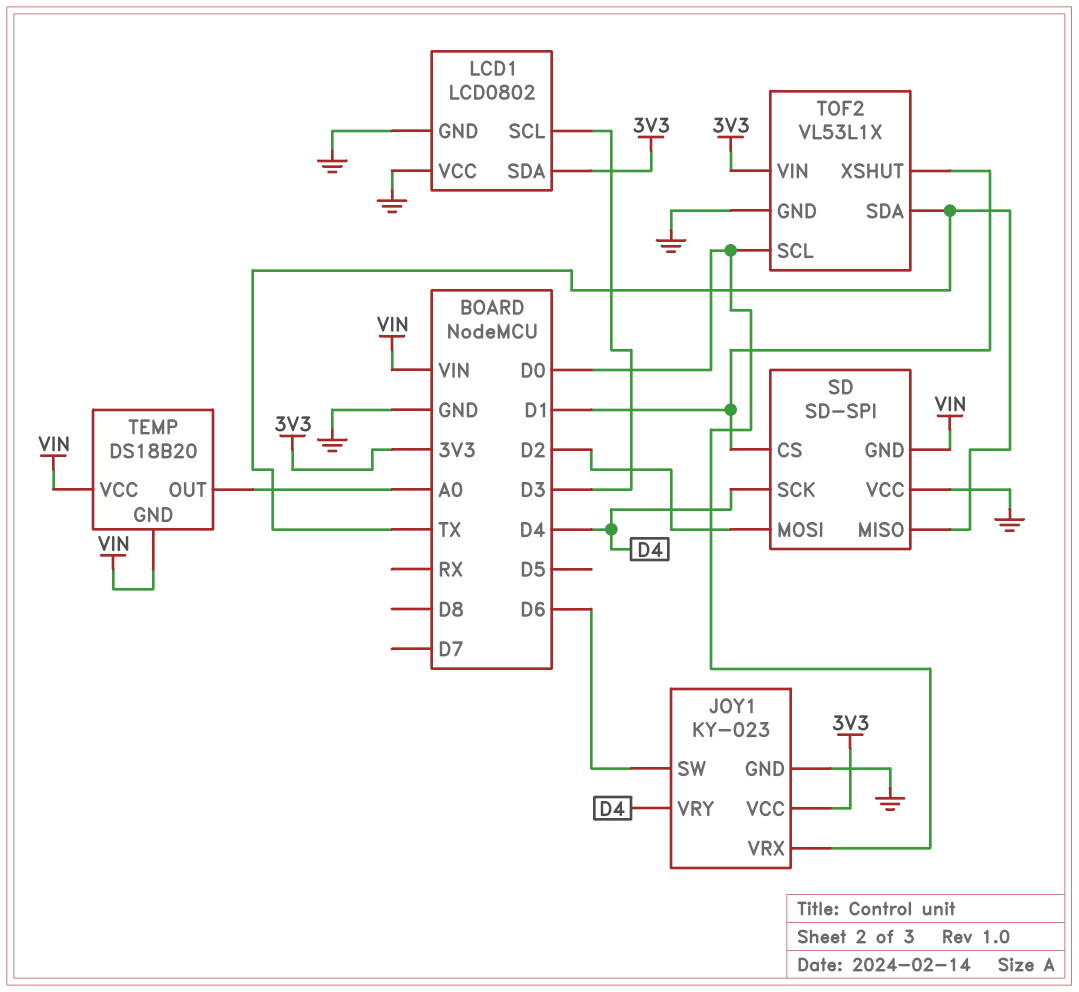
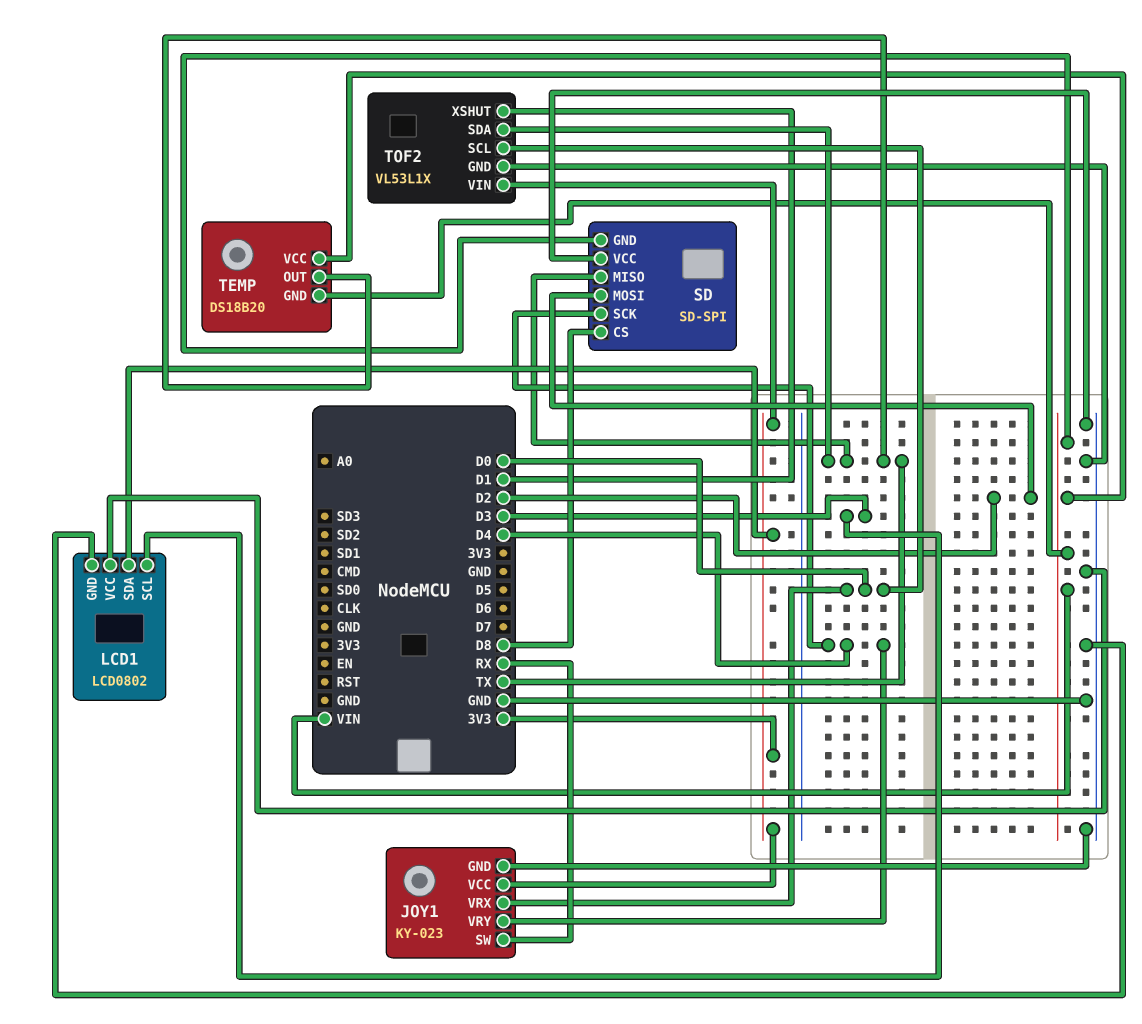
JOY1 pin SW: D6 -> RX
SD pin CS: D1 -> D8
TEMP pin OUT: A0 -> TX

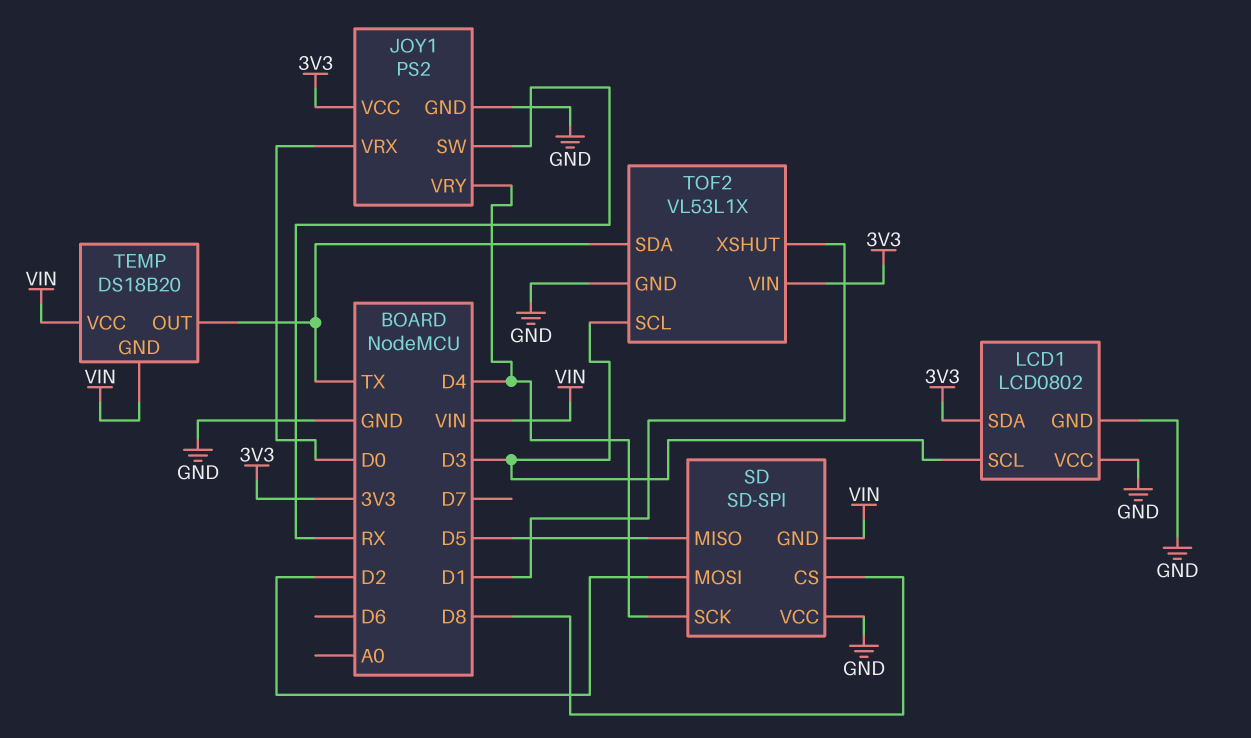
JOY1: KY-023 -> PS2
SD pin MISO: TX -> D5
TOF2 pin SCL: D0 -> D3

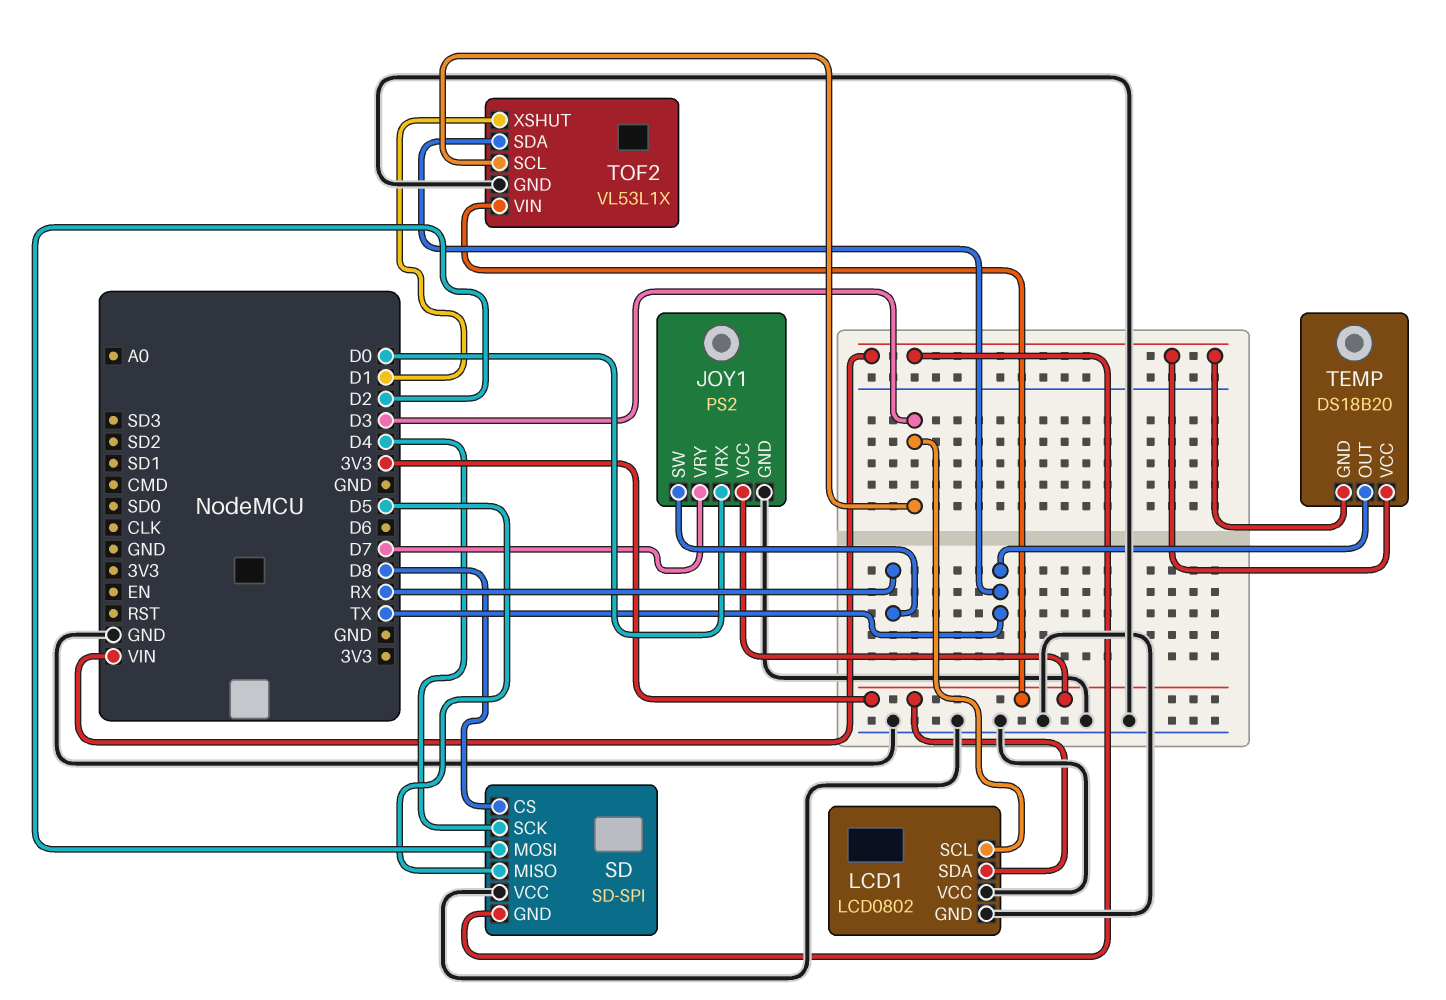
JOY1 pin VRY: D4 -> D7

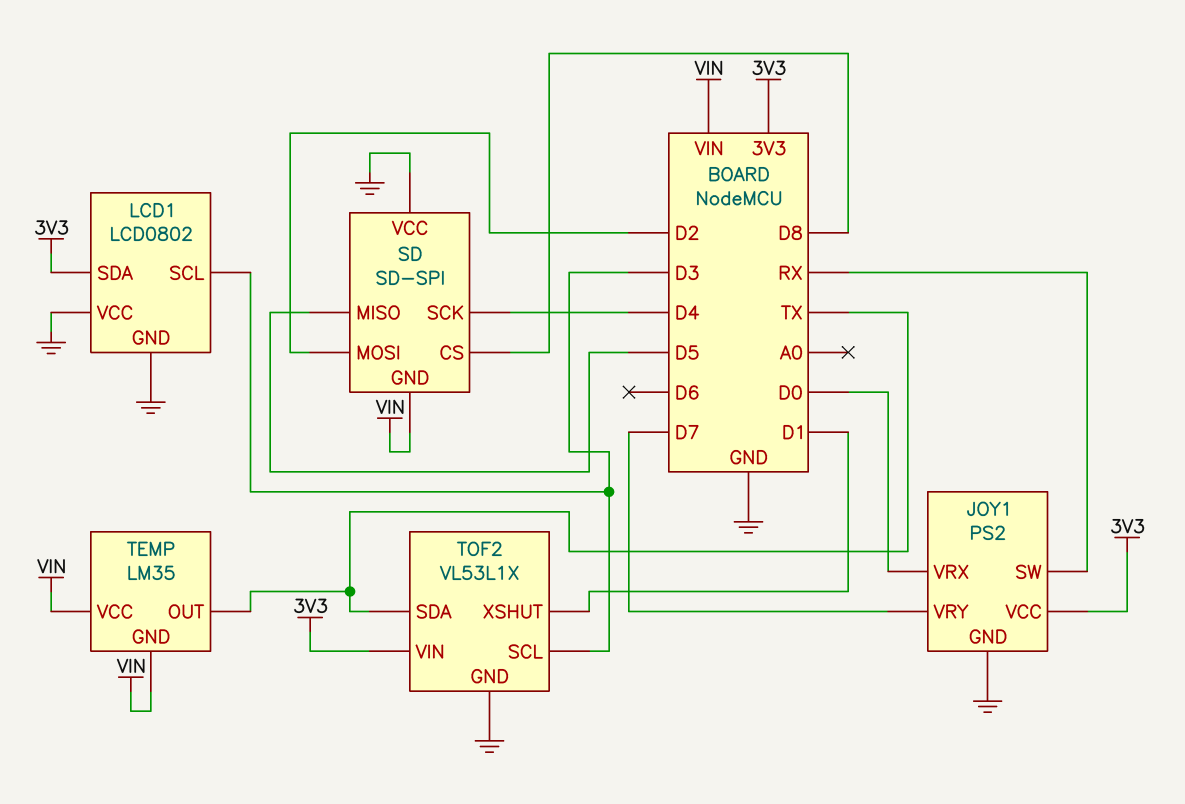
TEMP: DS18B20 -> LM35

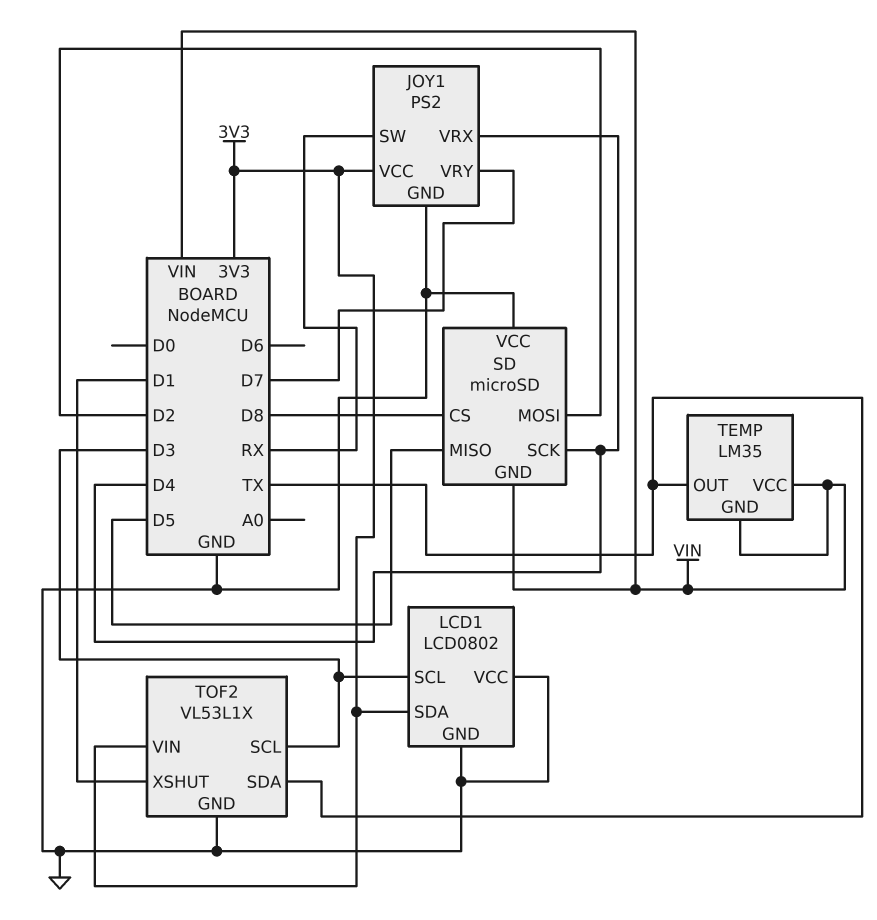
JOY1 pin VRX: D0 -> D4
SD: SD-SPI -> microSD

